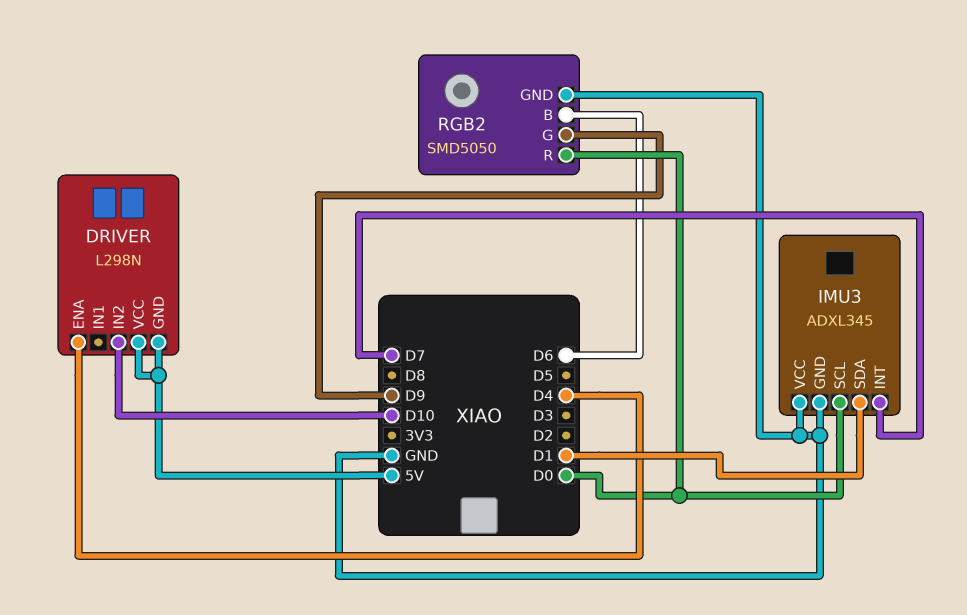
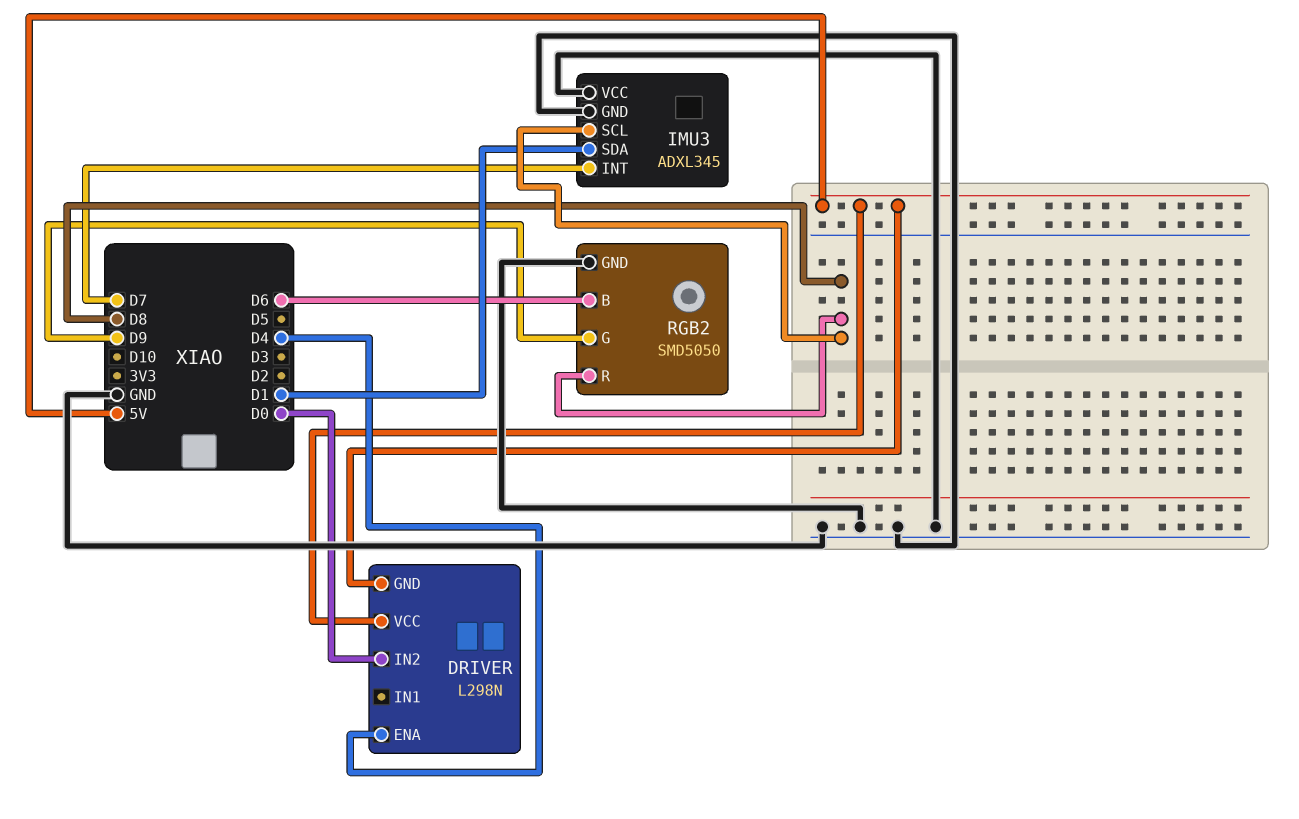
DRIVER pin IN2: D10 -> D0
IMU3 pin SCL: D0 -> D8
RGB2 pin R: D0 -> D8

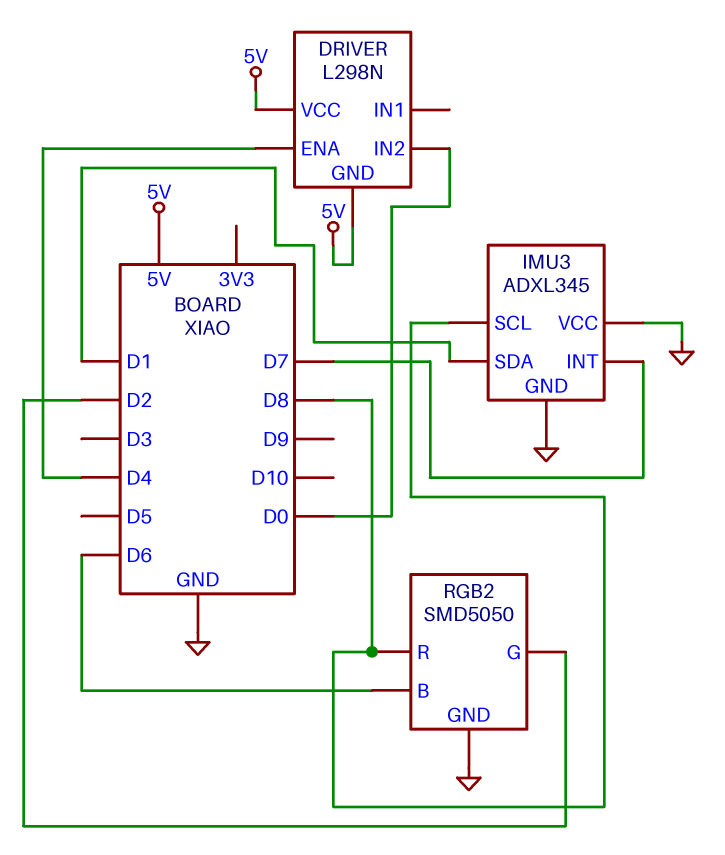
RGB2 pin G: D9 -> D2

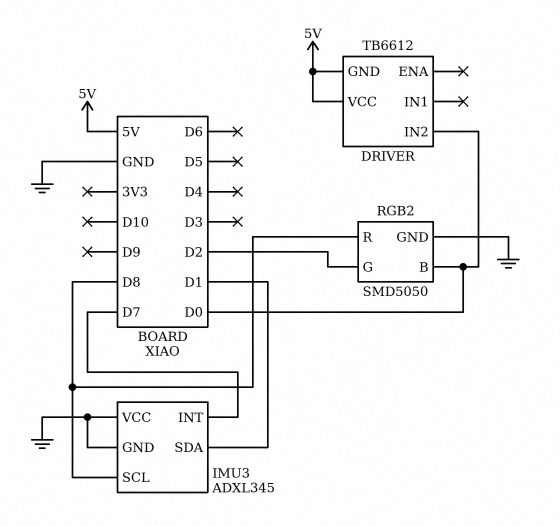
DRIVER: L298N -> TB6612
DRIVER pin ENA: D4 -> none
RGB2 pin B: D6 -> D0

